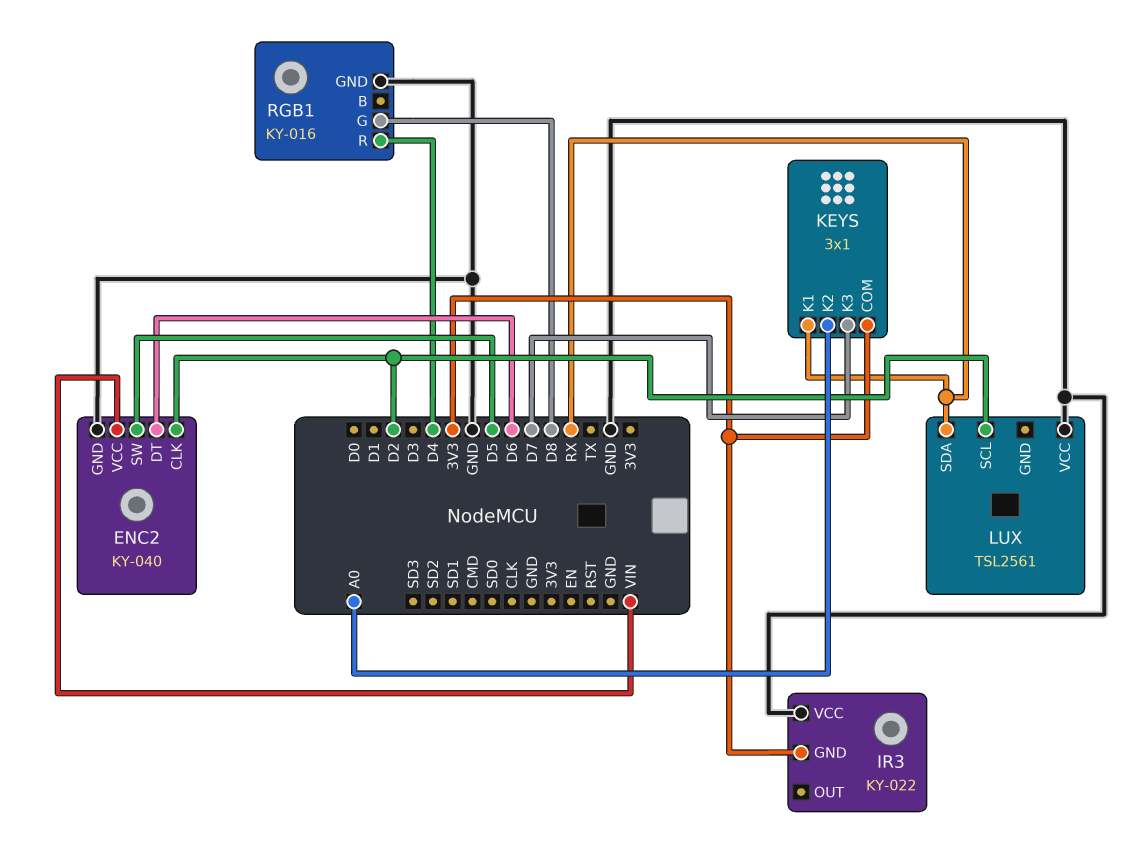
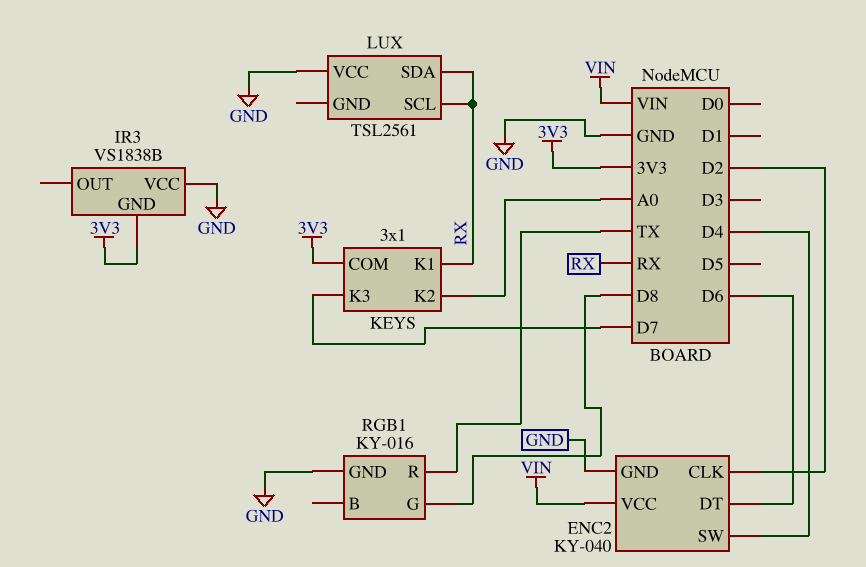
ENC2 pin SW: D5 -> D4
IR3: KY-022 -> VS1838B
LUX pin SCL: D2 -> RX
RGB1 pin R: D4 -> TX

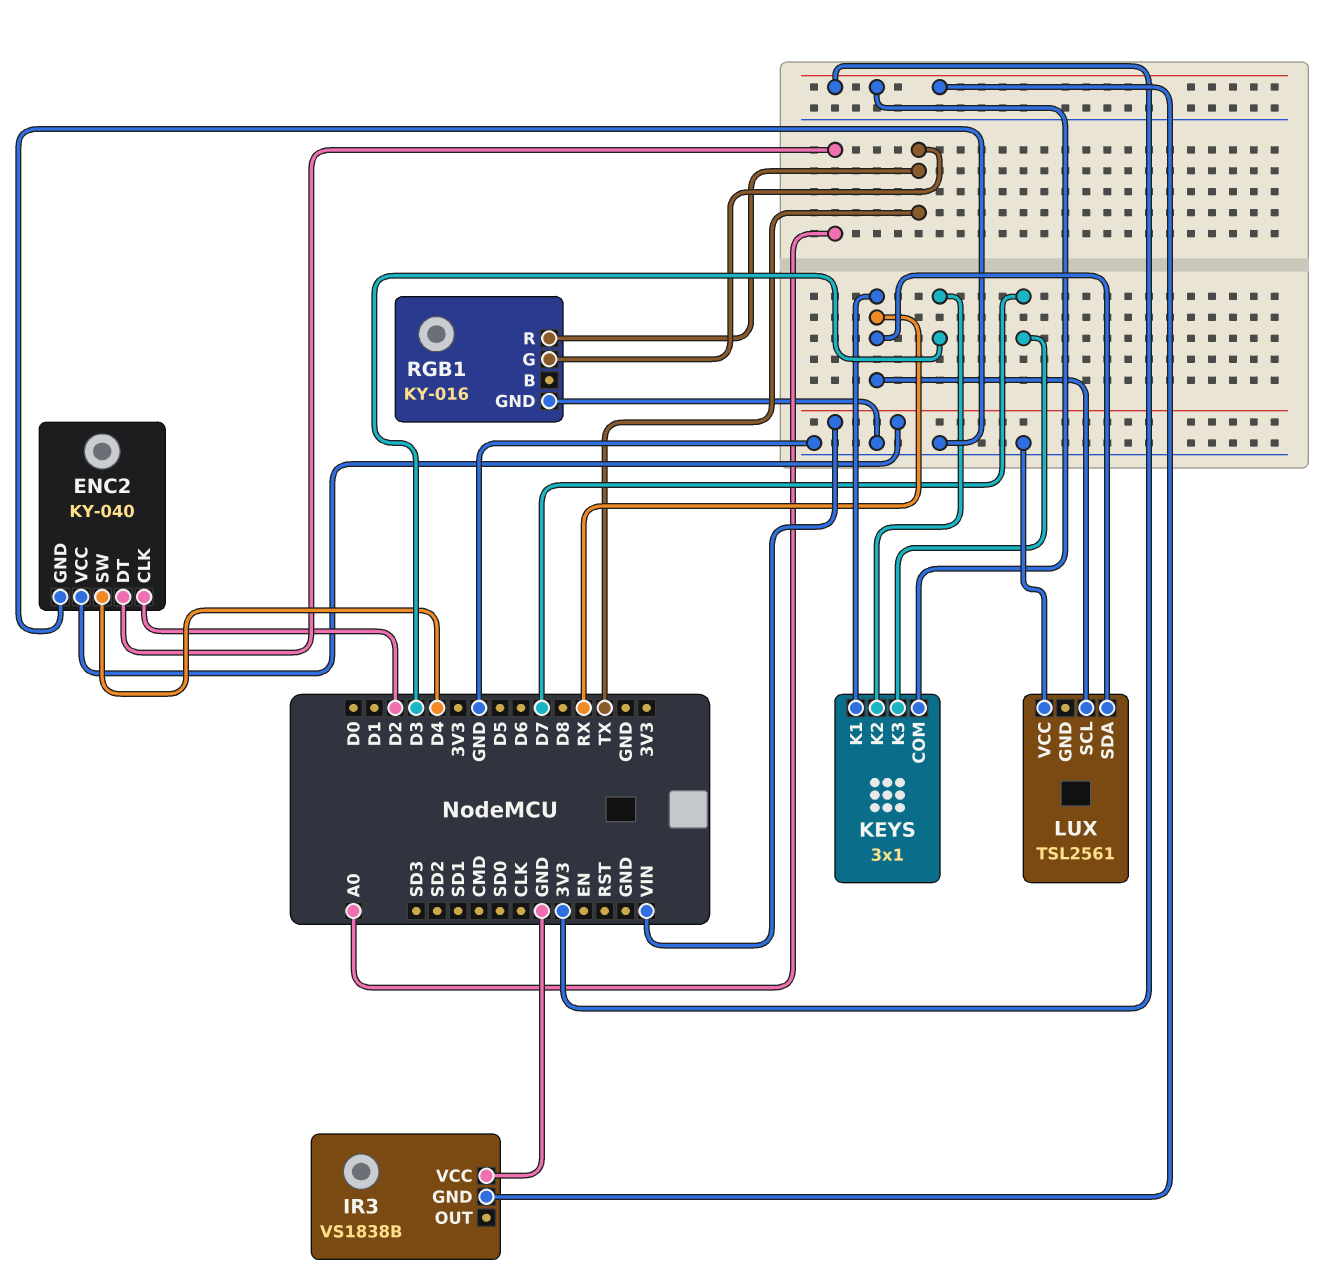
ENC2 pin DT: D6 -> A0
KEYS pin K2: A0 -> D3
RGB1 pin G: D8 -> TX

